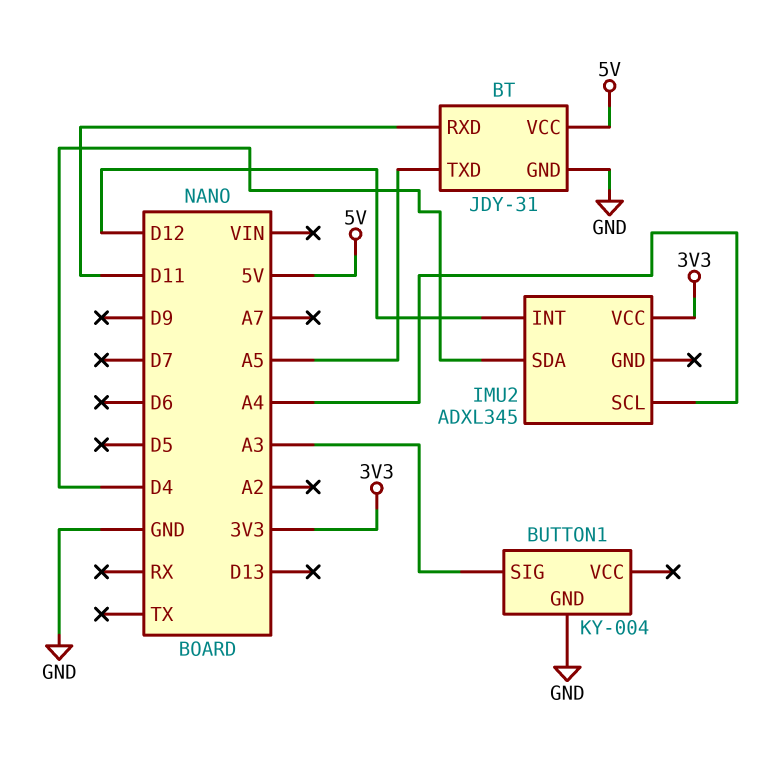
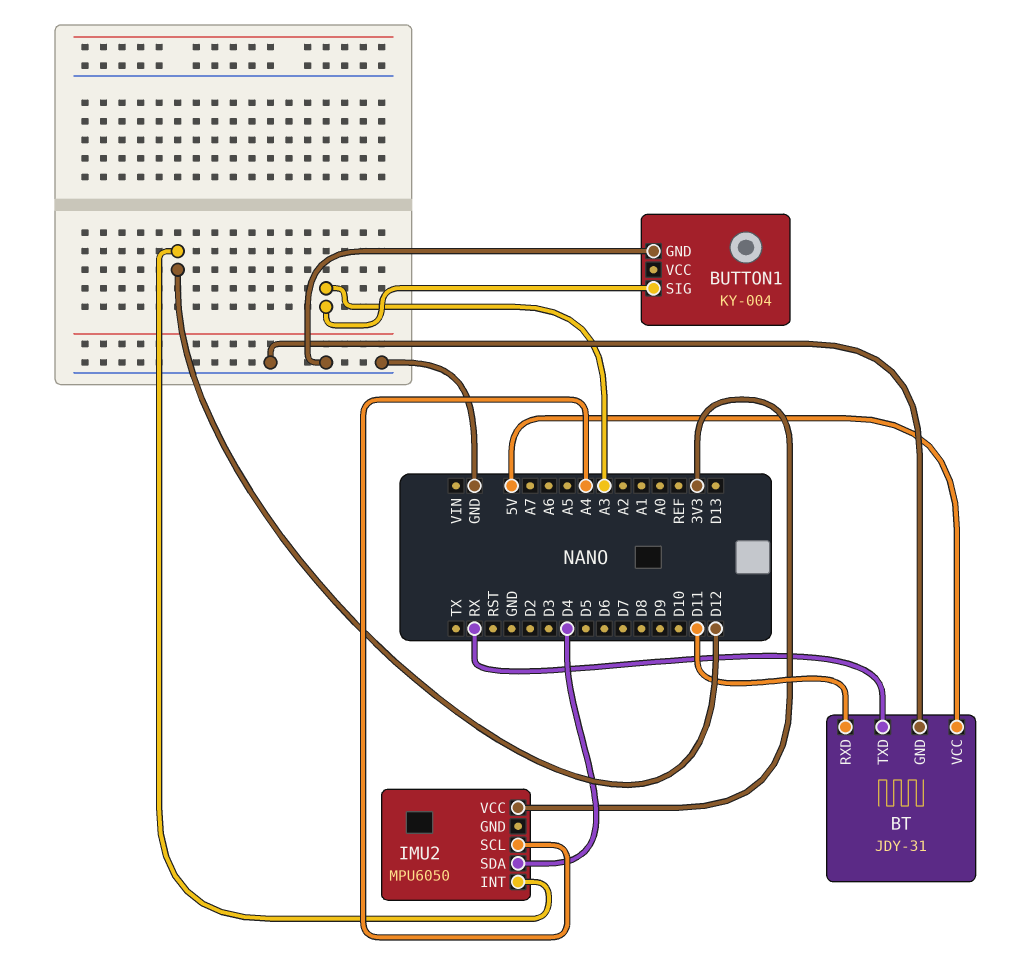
BT pin TXD: A5 -> RX
IMU2: ADXL345 -> MPU6050

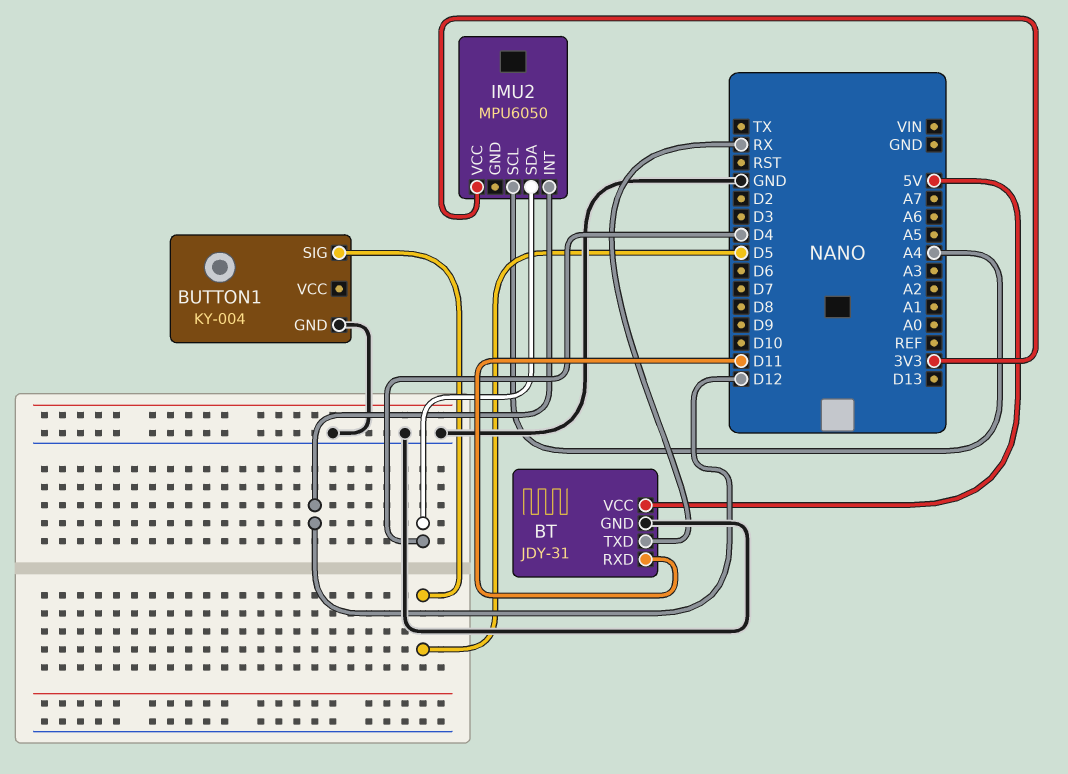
BUTTON1 pin SIG: A3 -> D5

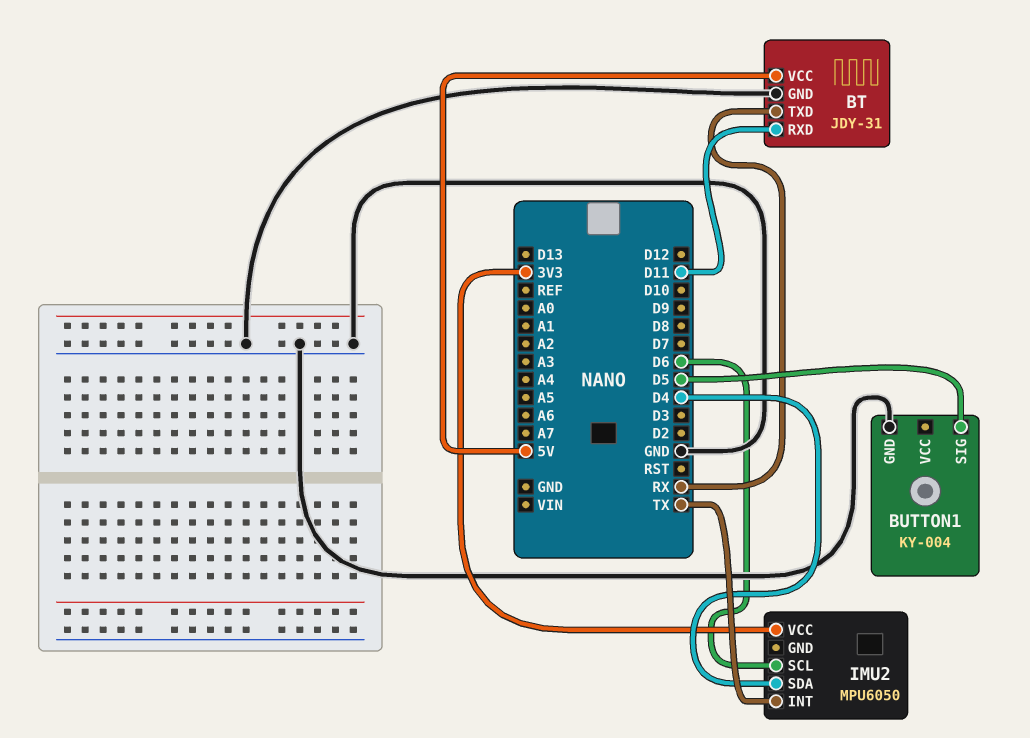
IMU2 pin INT: D12 -> TX
IMU2 pin SCL: A4 -> D6

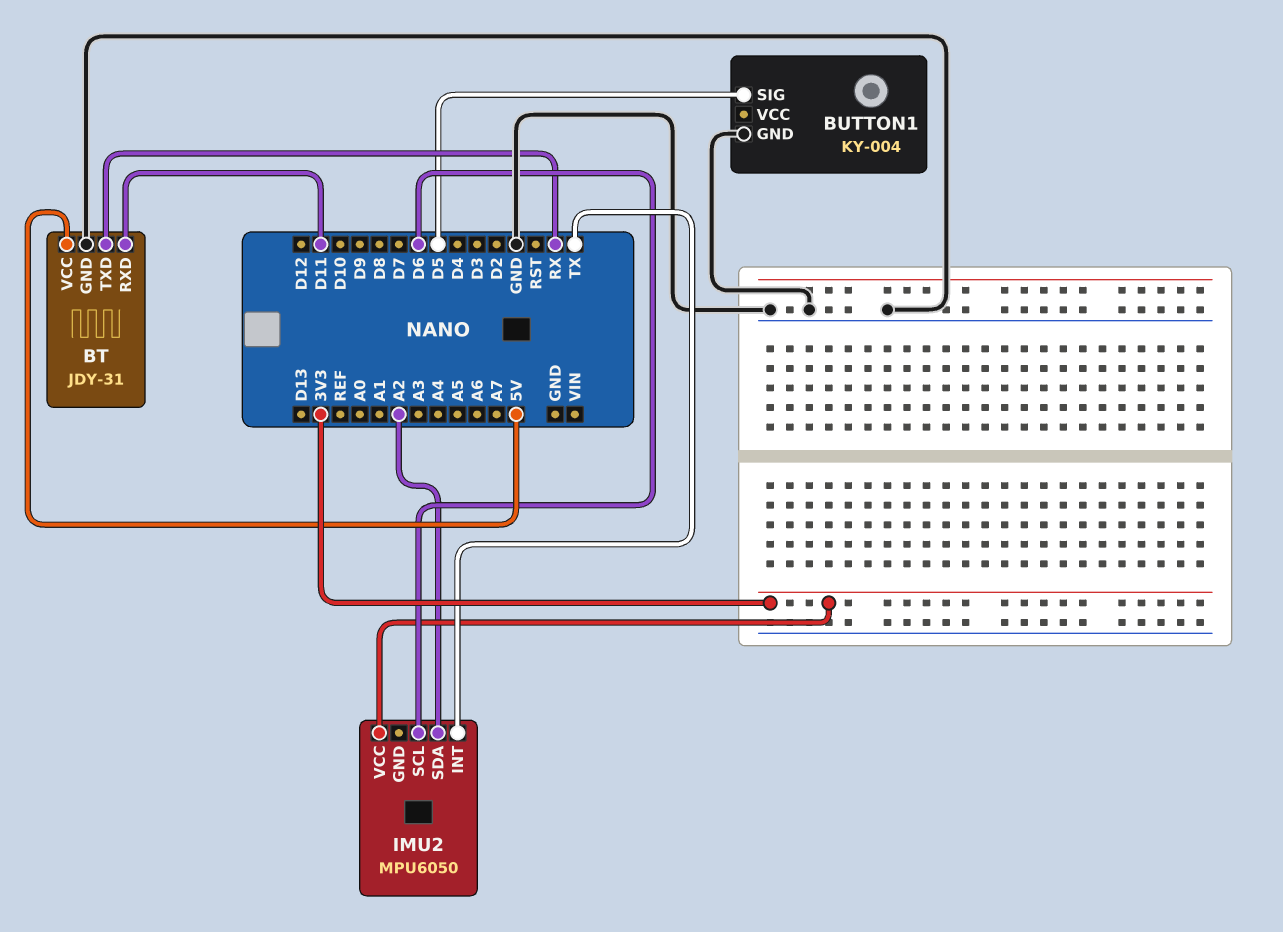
IMU2 pin SDA: D4 -> A2

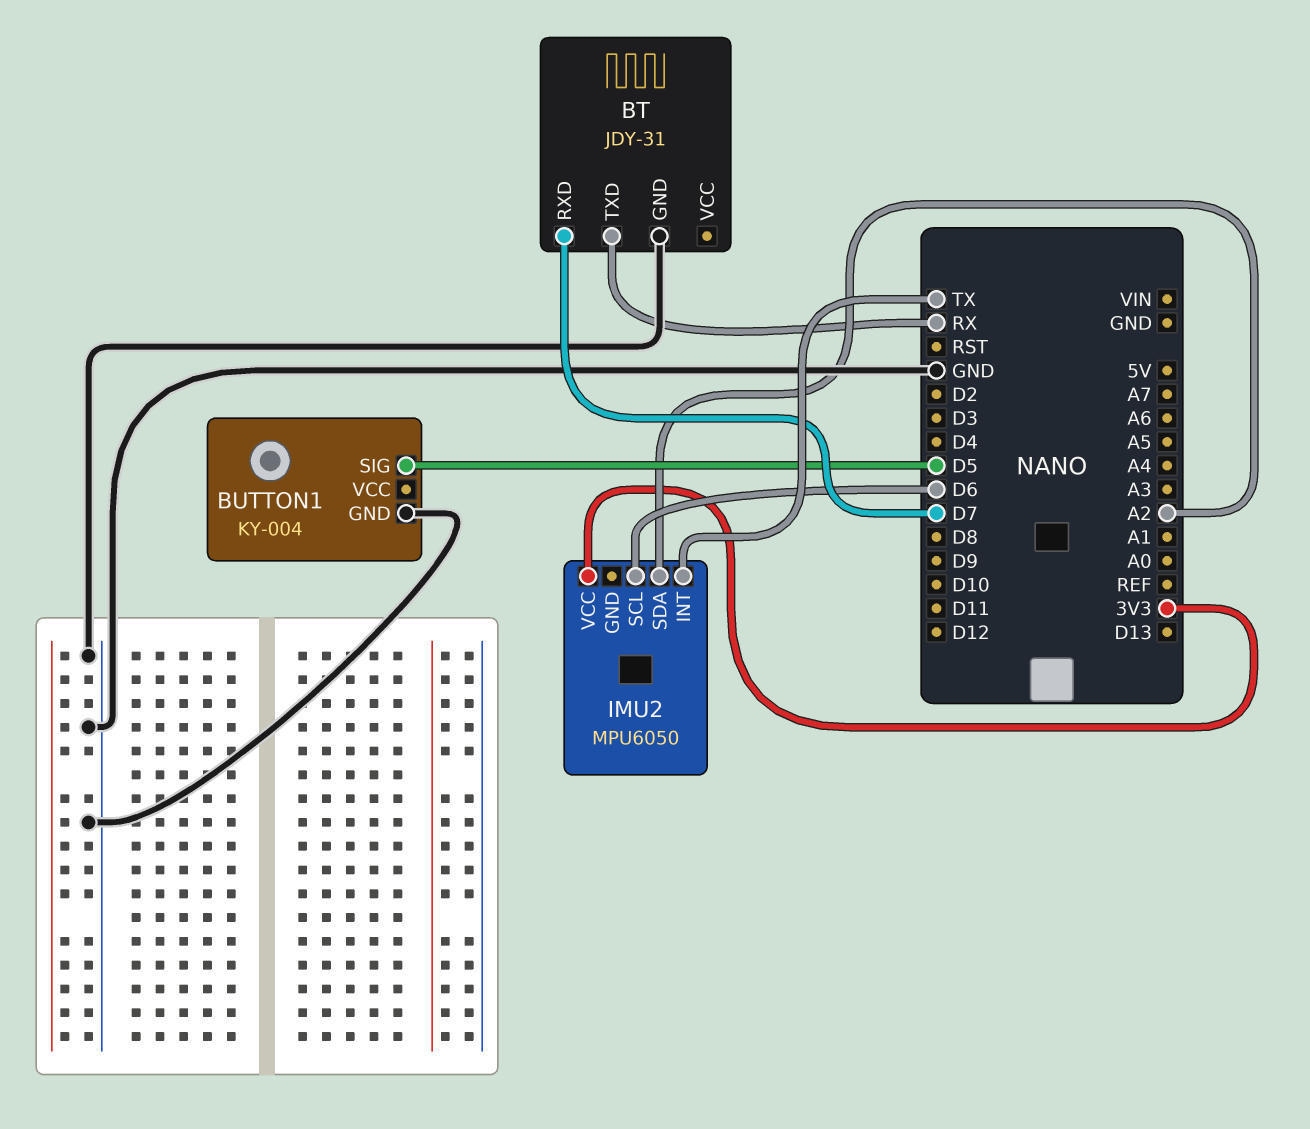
BT pin RXD: D11 -> D7
BT pin VCC: 5V -> none

